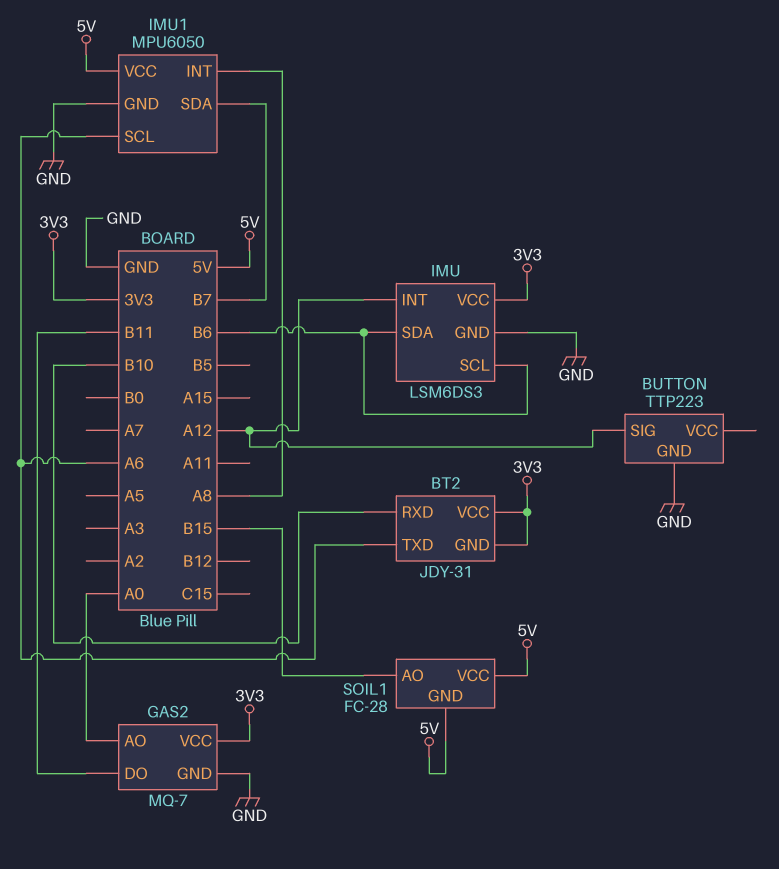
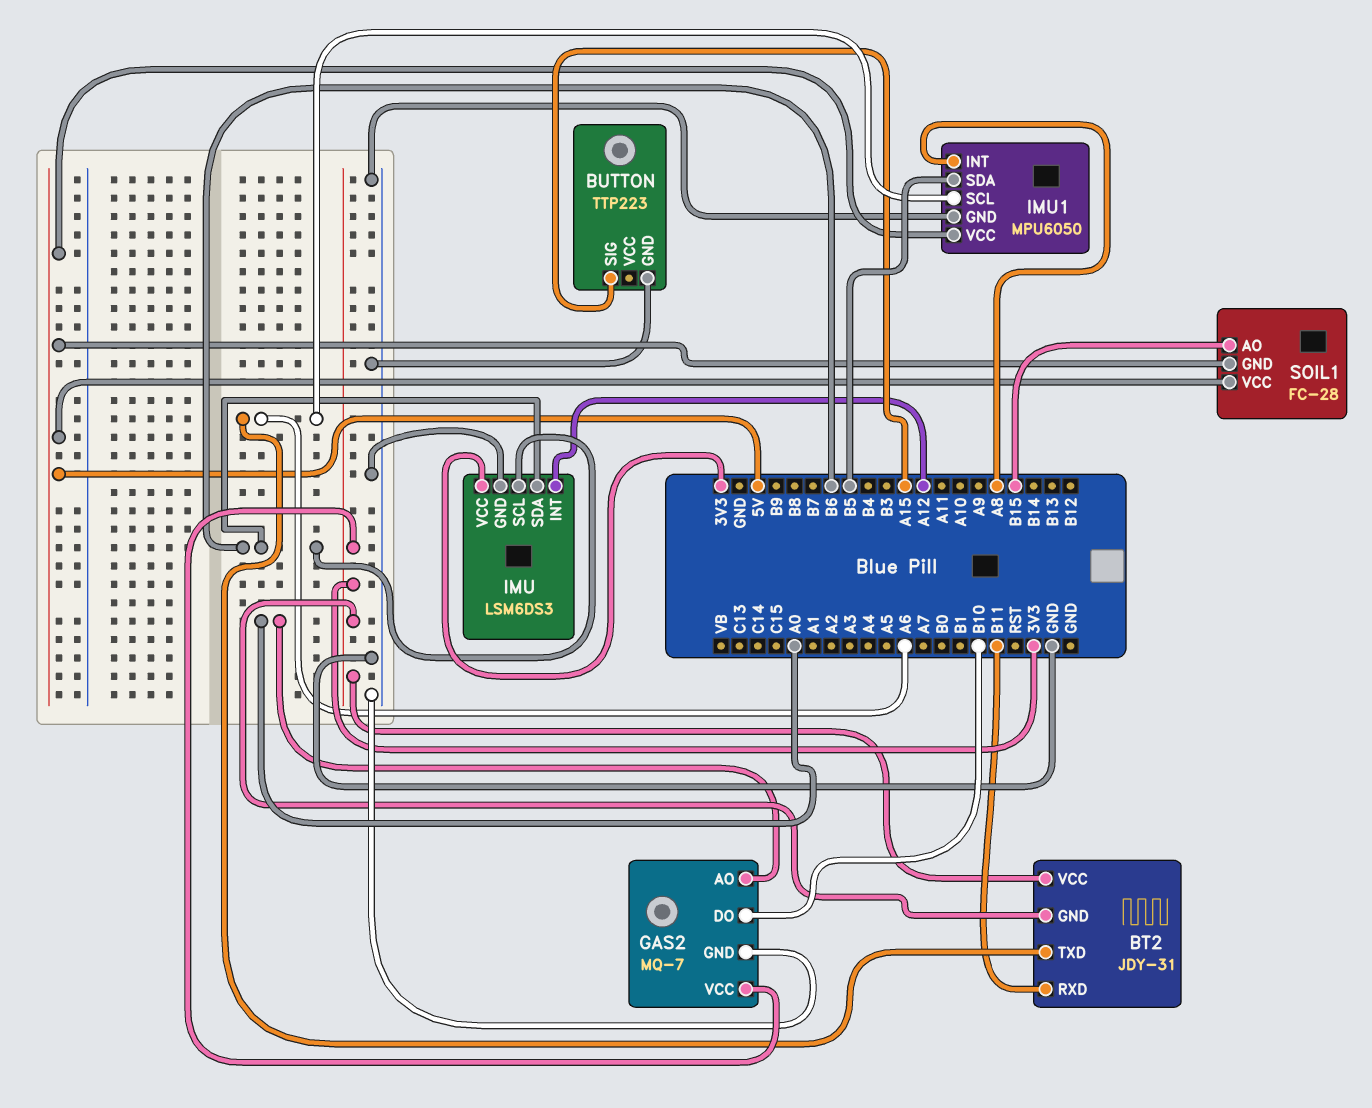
BT2 pin RXD: B10 -> B11
BUTTON pin SIG: A12 -> A15
GAS2 pin DO: B11 -> B10
IMU1 pin SDA: B7 -> B5

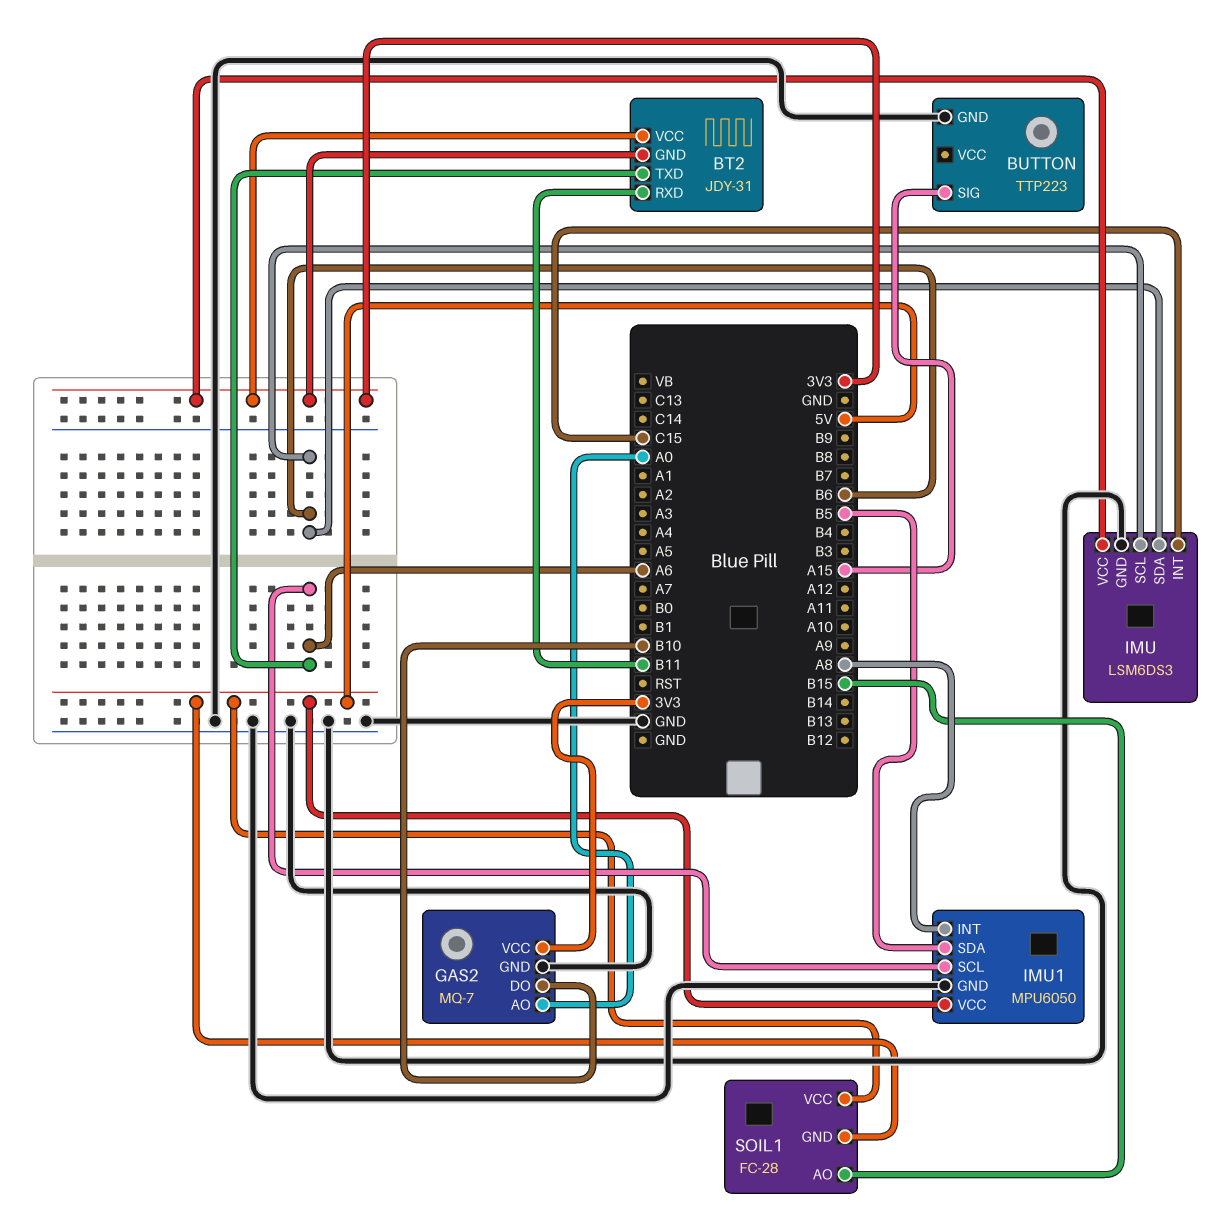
IMU pin INT: A12 -> C15

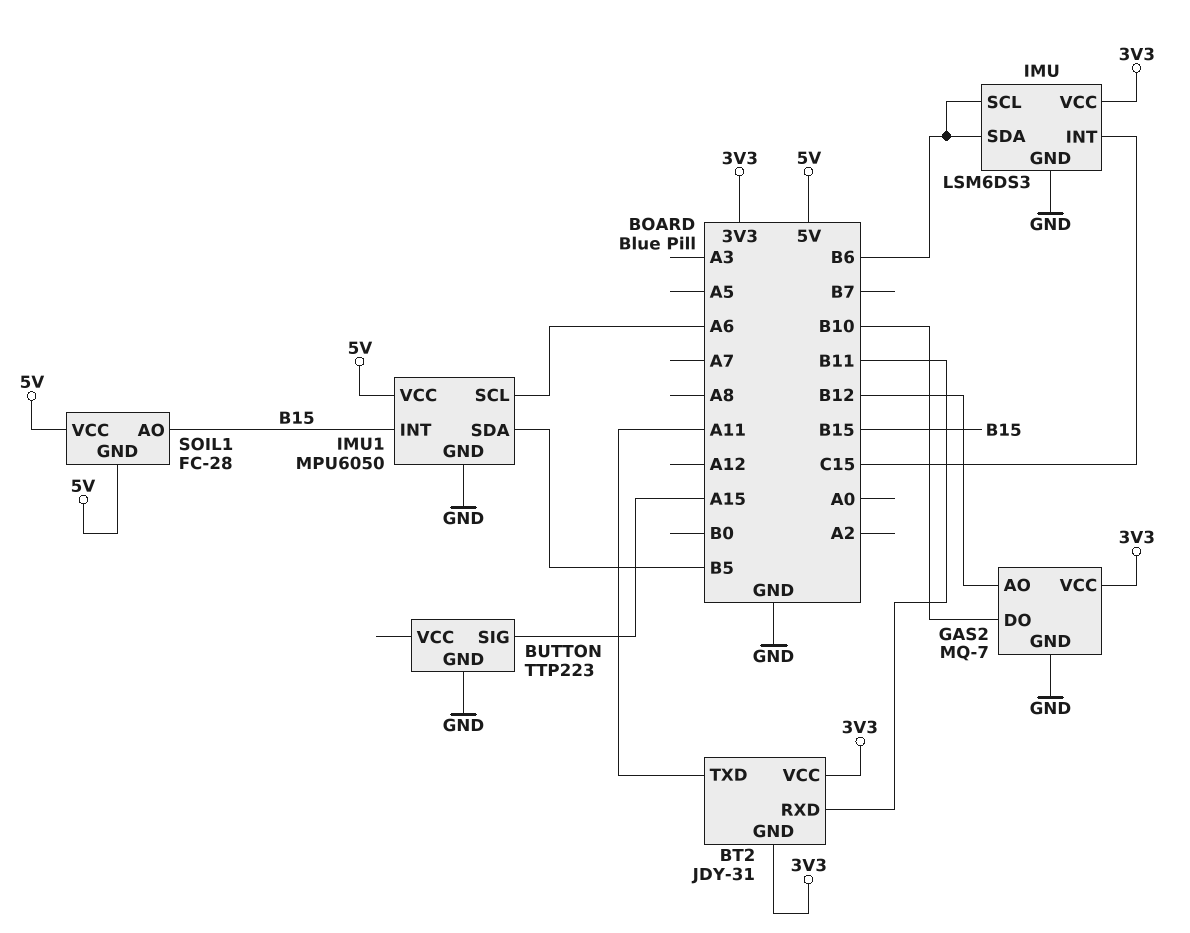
BT2 pin TXD: A6 -> A11
GAS2 pin AO: A0 -> B12
IMU1 pin INT: A8 -> B15

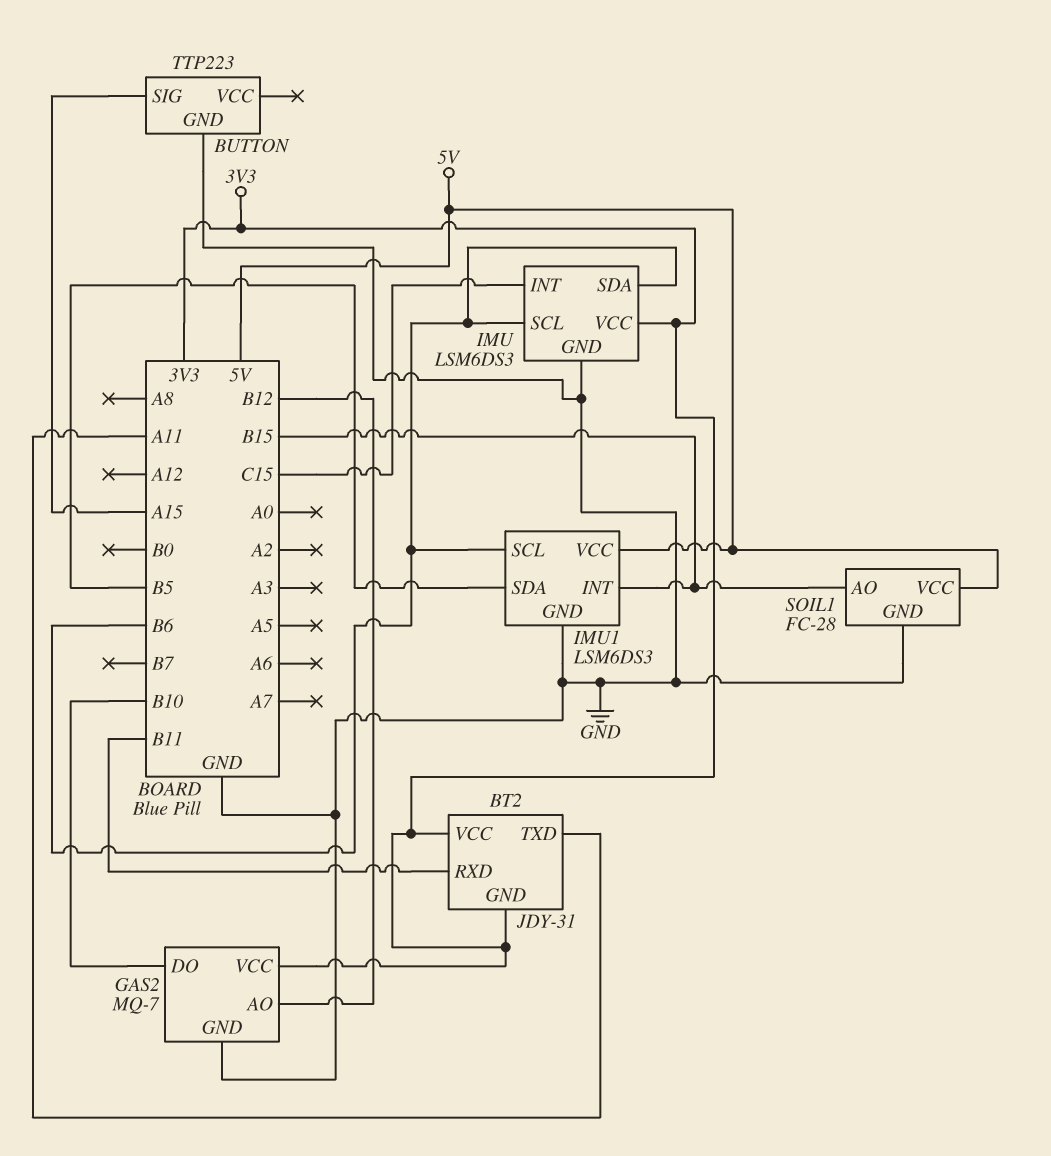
IMU1: MPU6050 -> LSM6DS3
IMU1 pin SCL: A6 -> B6
SOIL1 pin GND: 5V -> GND

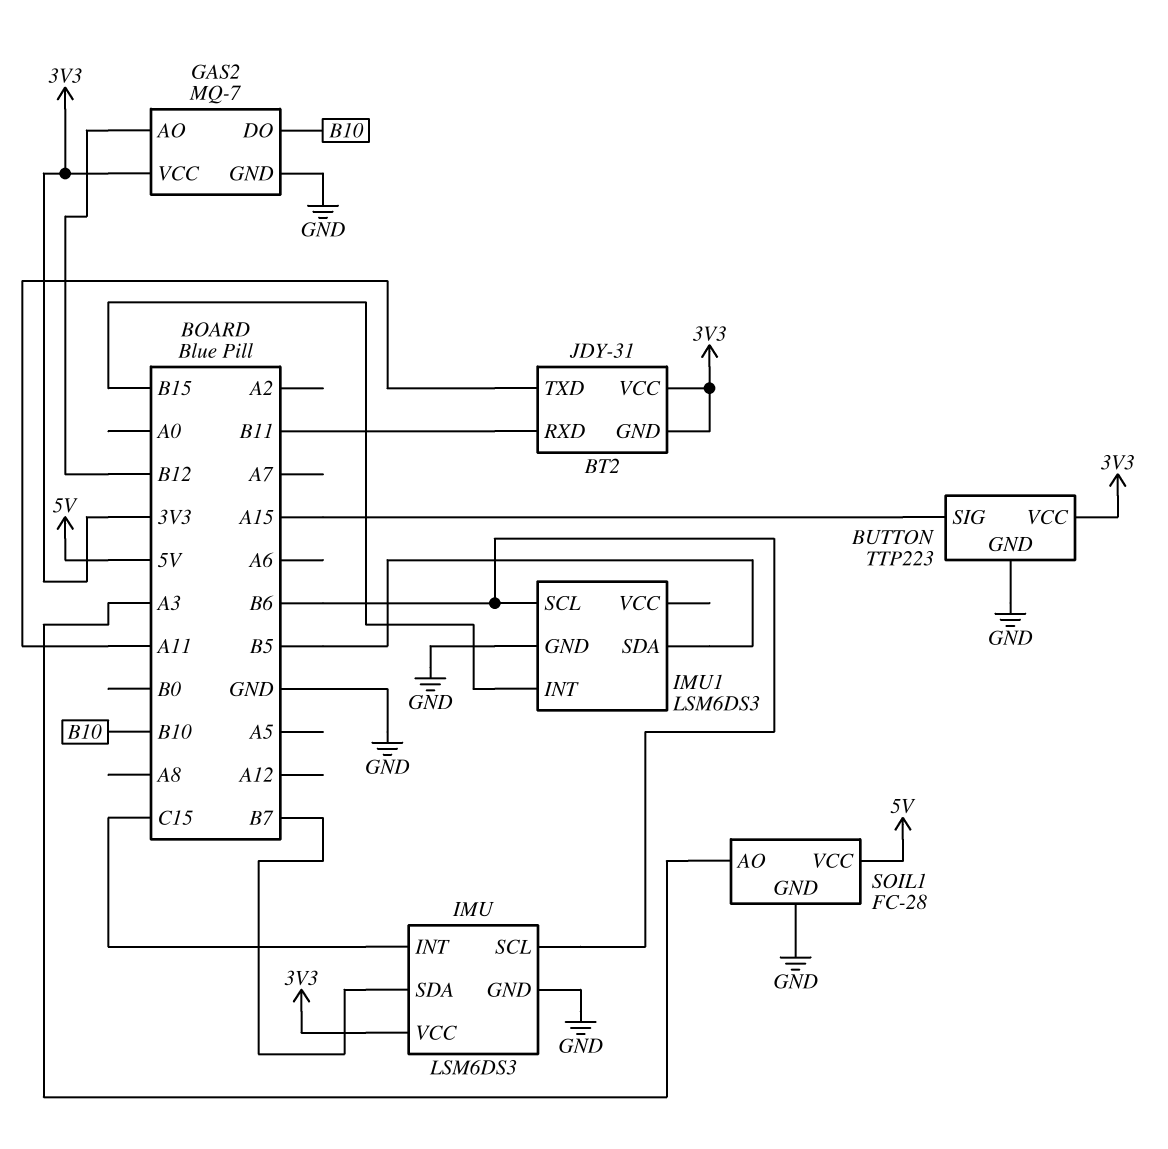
BUTTON pin VCC: none -> 3V3
IMU pin SDA: B6 -> B7
IMU1 pin VCC: 5V -> none
SOIL1 pin AO: B15 -> A3

